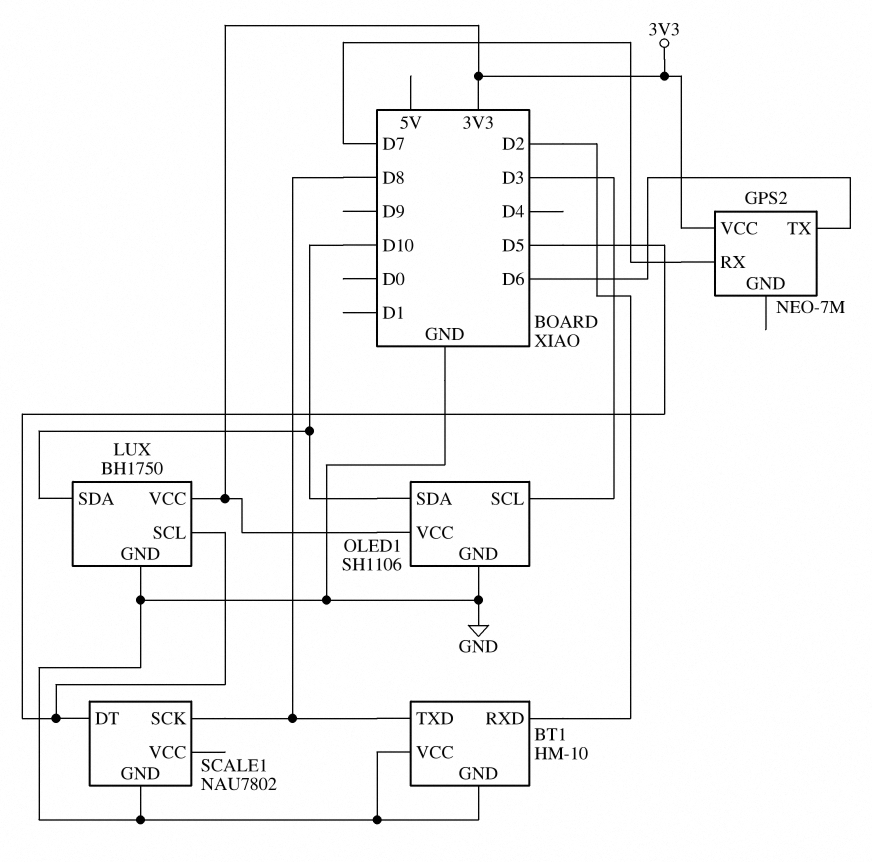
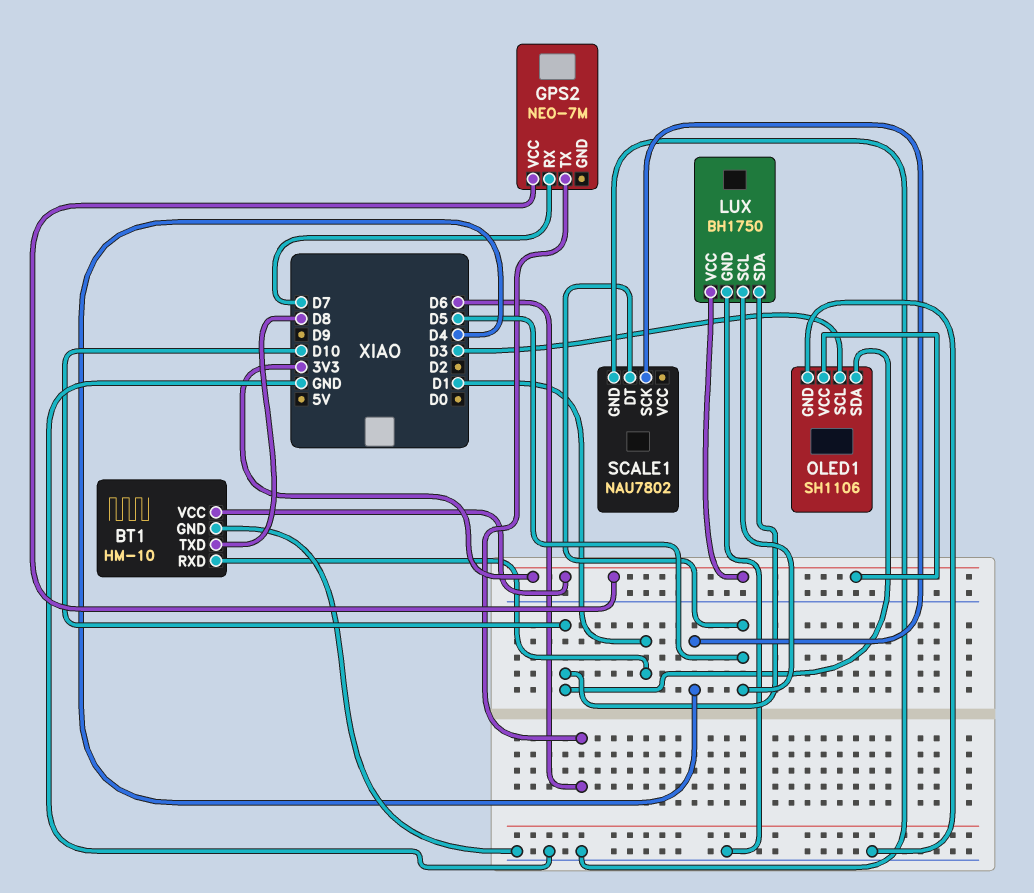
BT1 pin RXD: D2 -> D1
BT1 pin VCC: GND -> 3V3
SCALE1 pin SCK: D8 -> D4

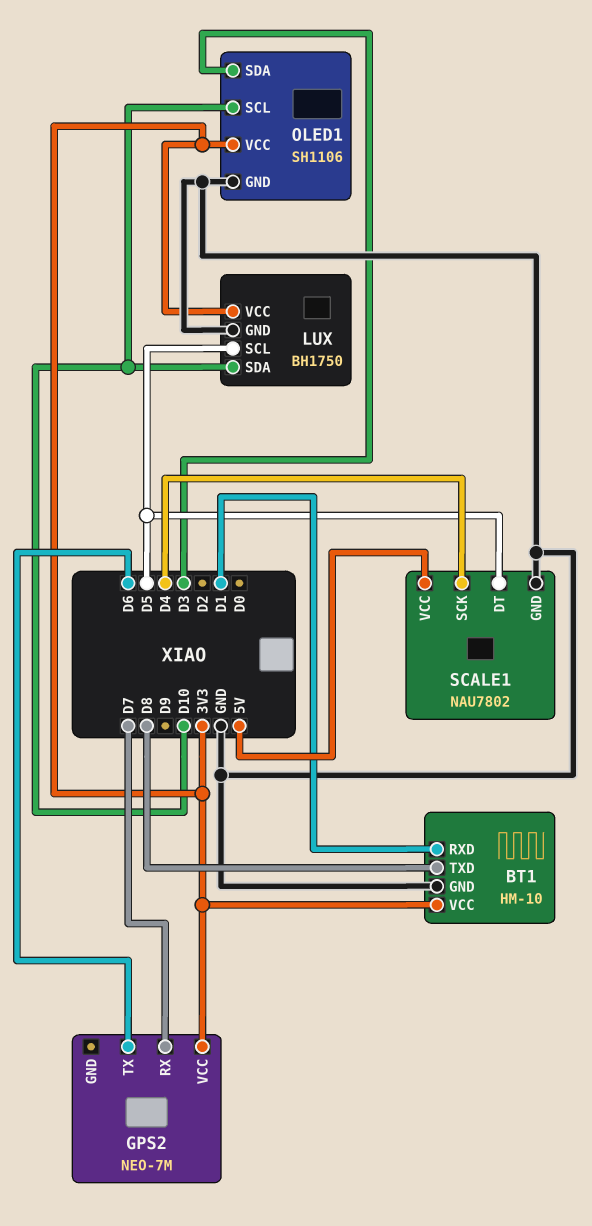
OLED1 pin SCL: D3 -> D10
OLED1 pin SDA: D10 -> D3
SCALE1 pin VCC: none -> 5V

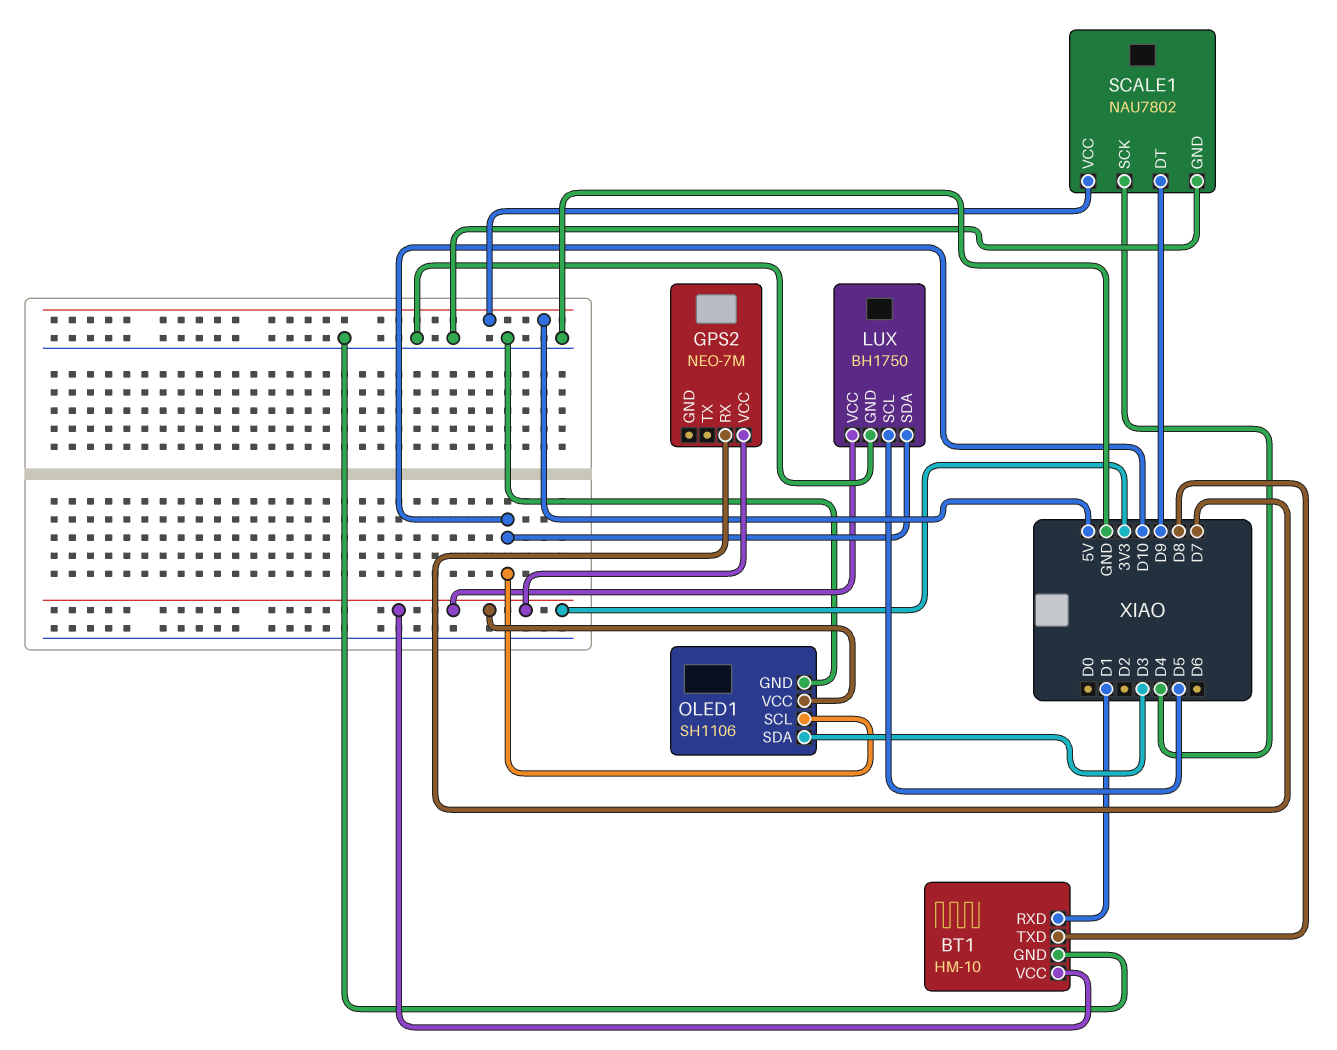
GPS2 pin TX: D6 -> none
SCALE1 pin DT: D5 -> D9

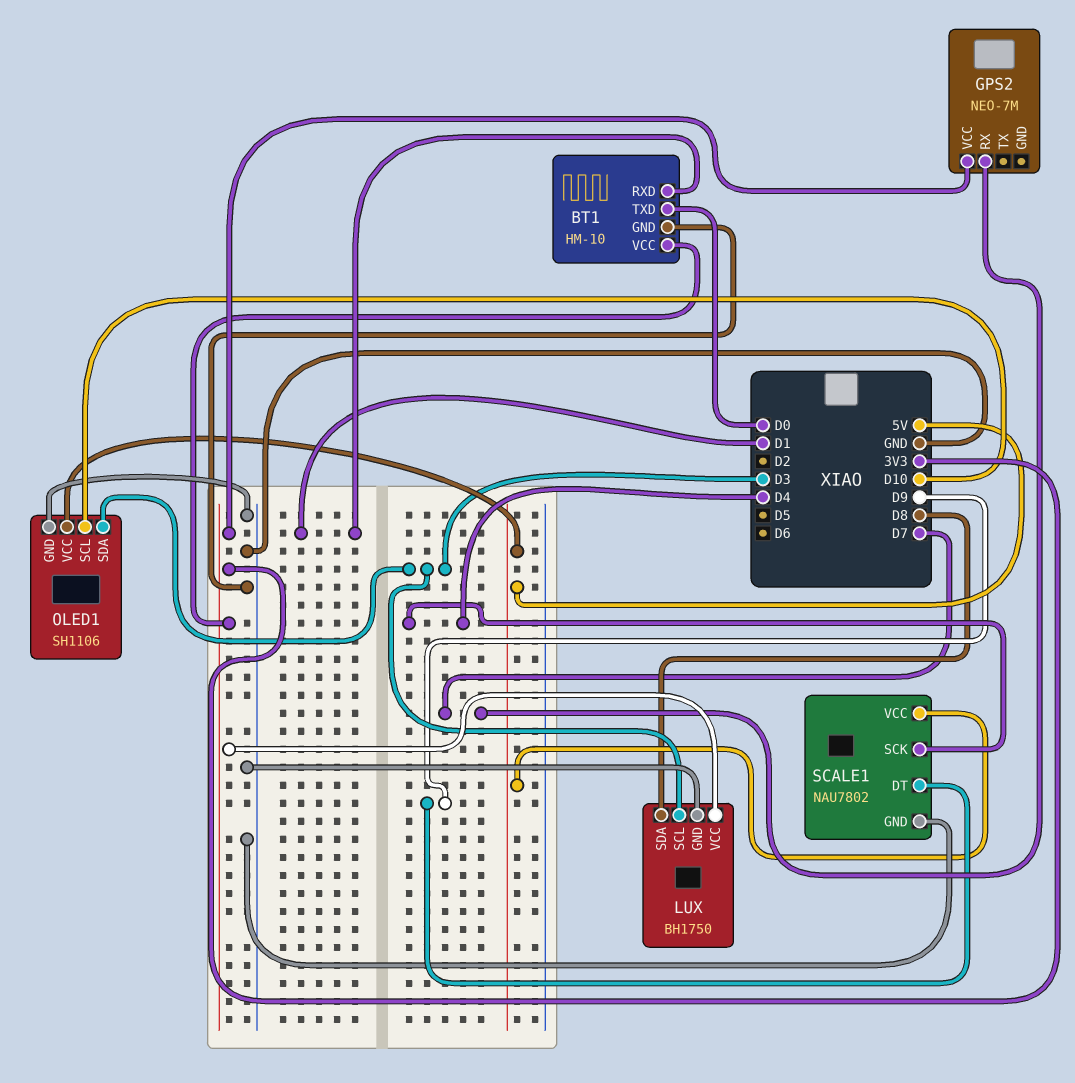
BT1 pin TXD: D8 -> D0
LUX pin SCL: D5 -> D3
LUX pin SDA: D10 -> D8
OLED1 pin VCC: 3V3 -> 5V

